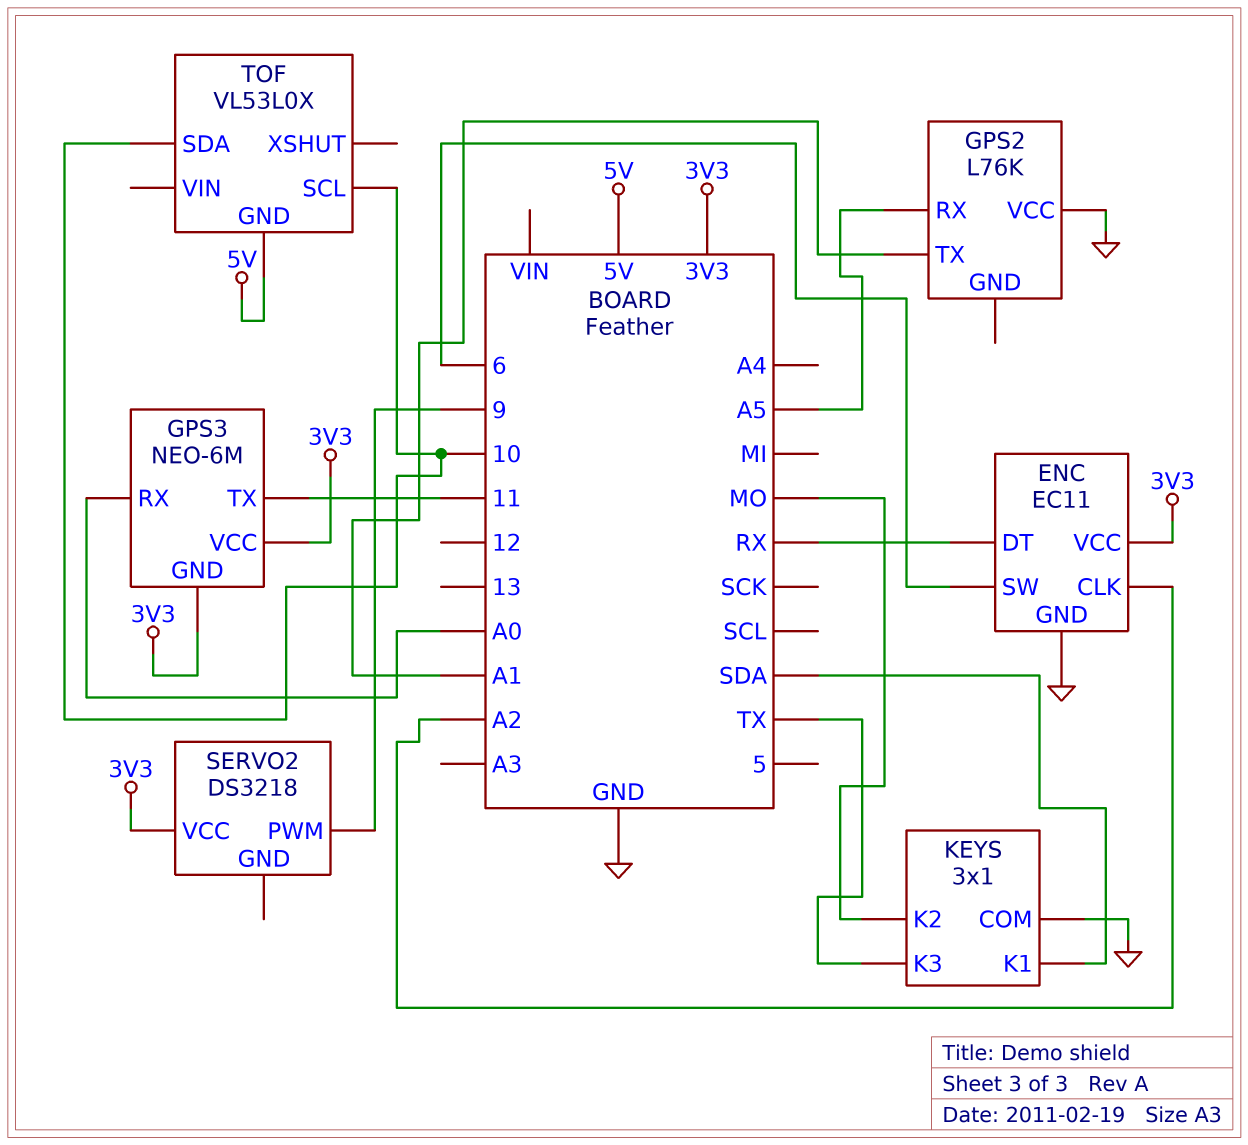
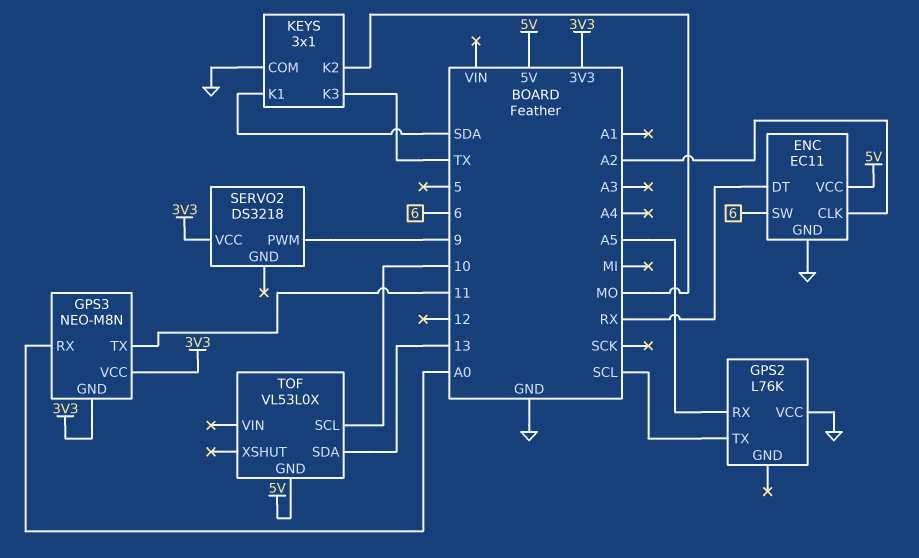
ENC pin VCC: 3V3 -> 5V
GPS2 pin TX: A1 -> SCL
GPS3: NEO-6M -> NEO-M8N
TOF pin SDA: 10 -> 13

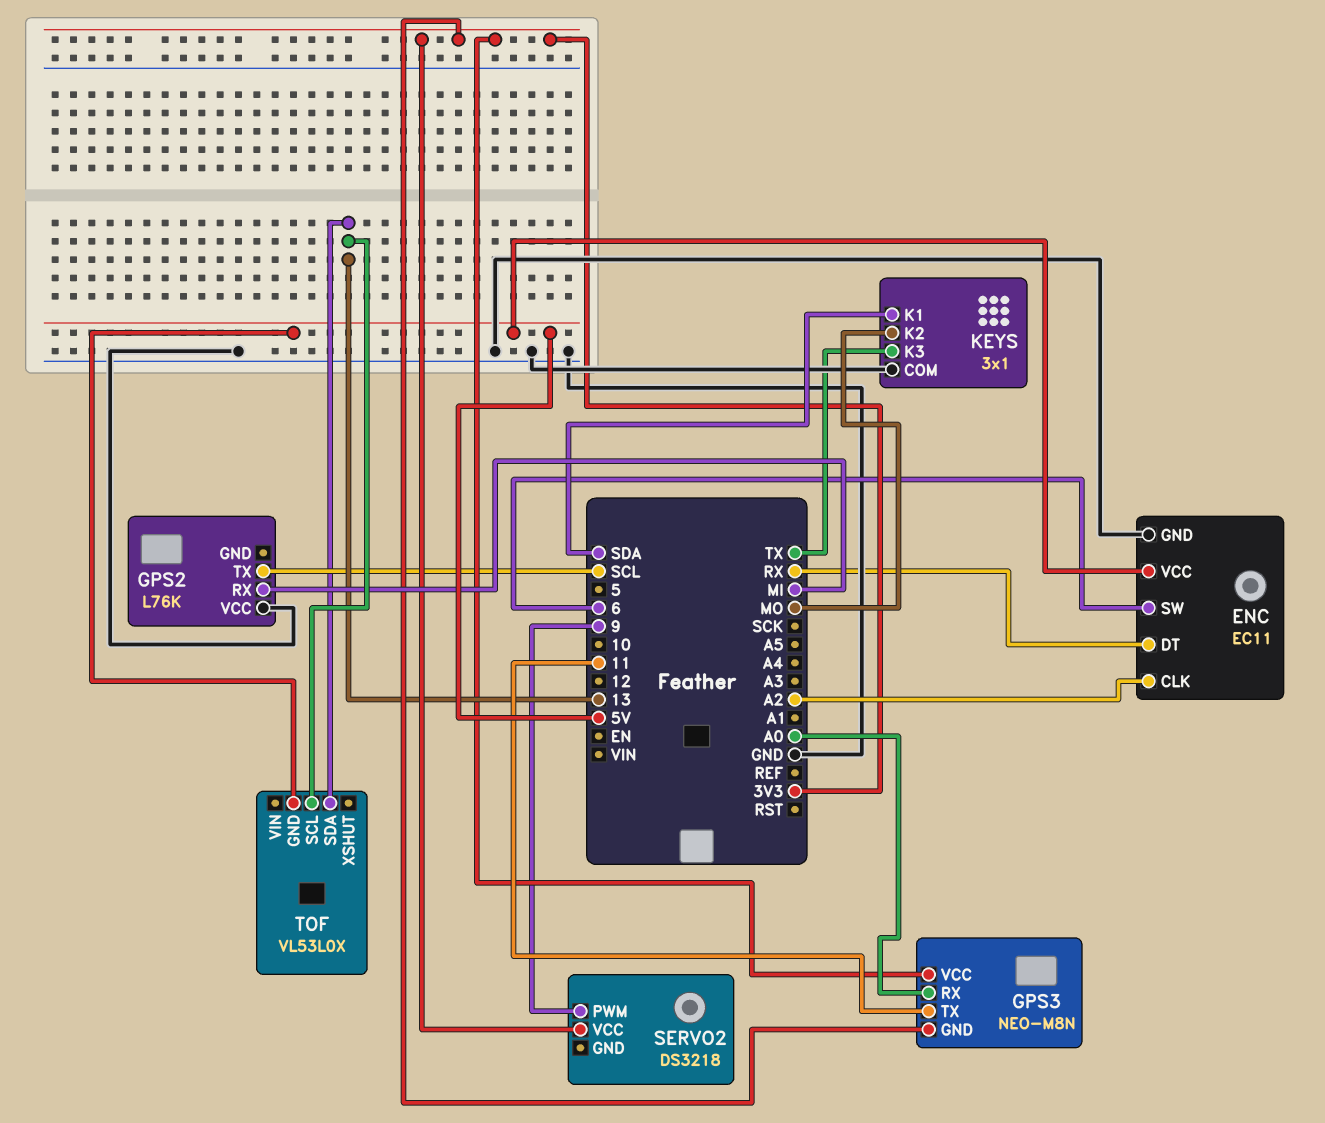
GPS2 pin RX: A5 -> MI
TOF pin SCL: 10 -> 13

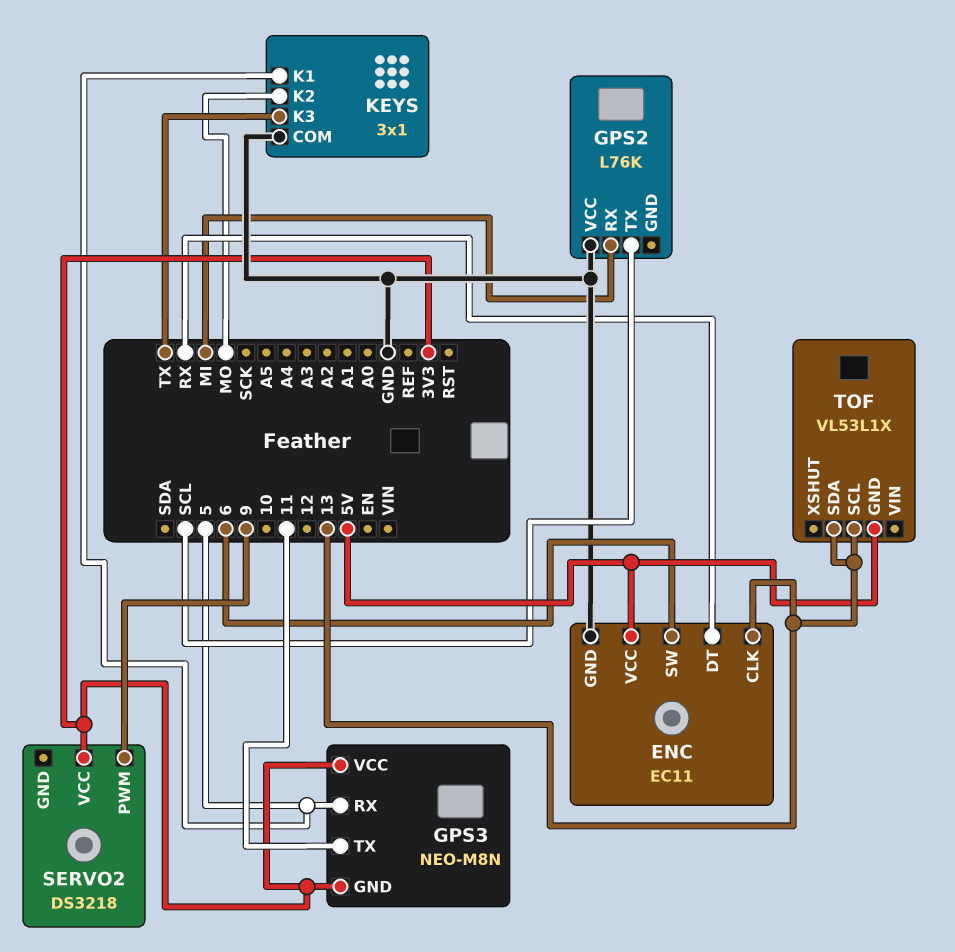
ENC pin CLK: A2 -> 13
GPS3 pin RX: A0 -> 5
KEYS pin K1: SDA -> 5
TOF: VL53L0X -> VL53L1X

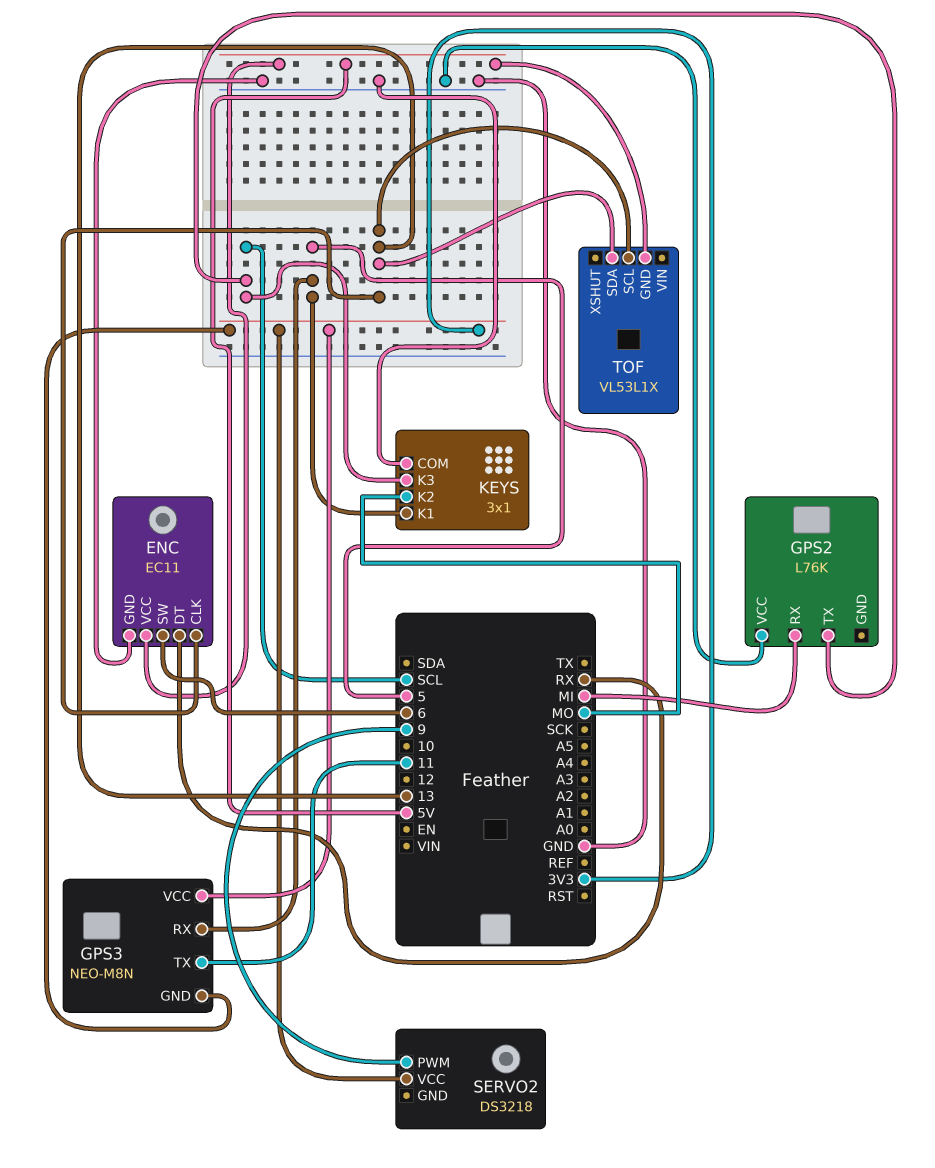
KEYS pin K3: TX -> SCL

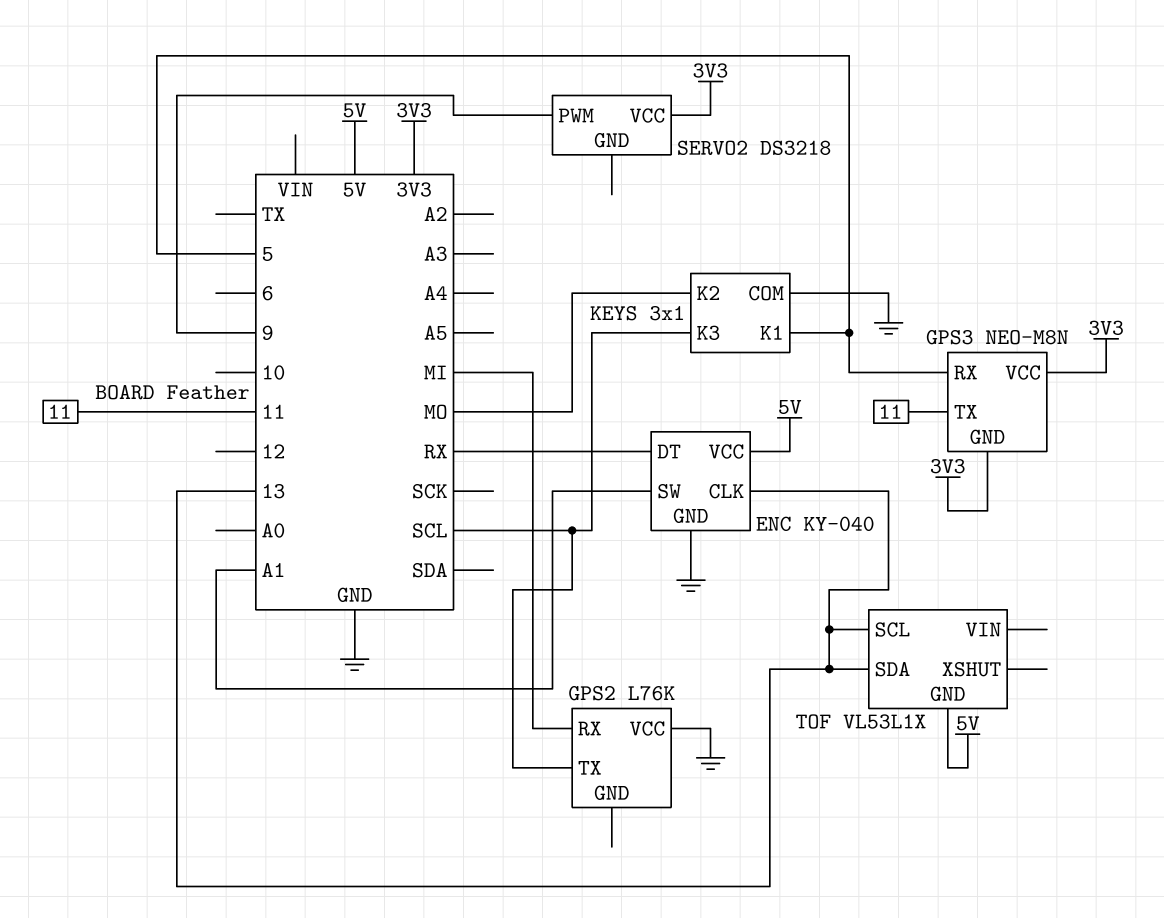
ENC: EC11 -> KY-040
ENC pin SW: 6 -> A1

